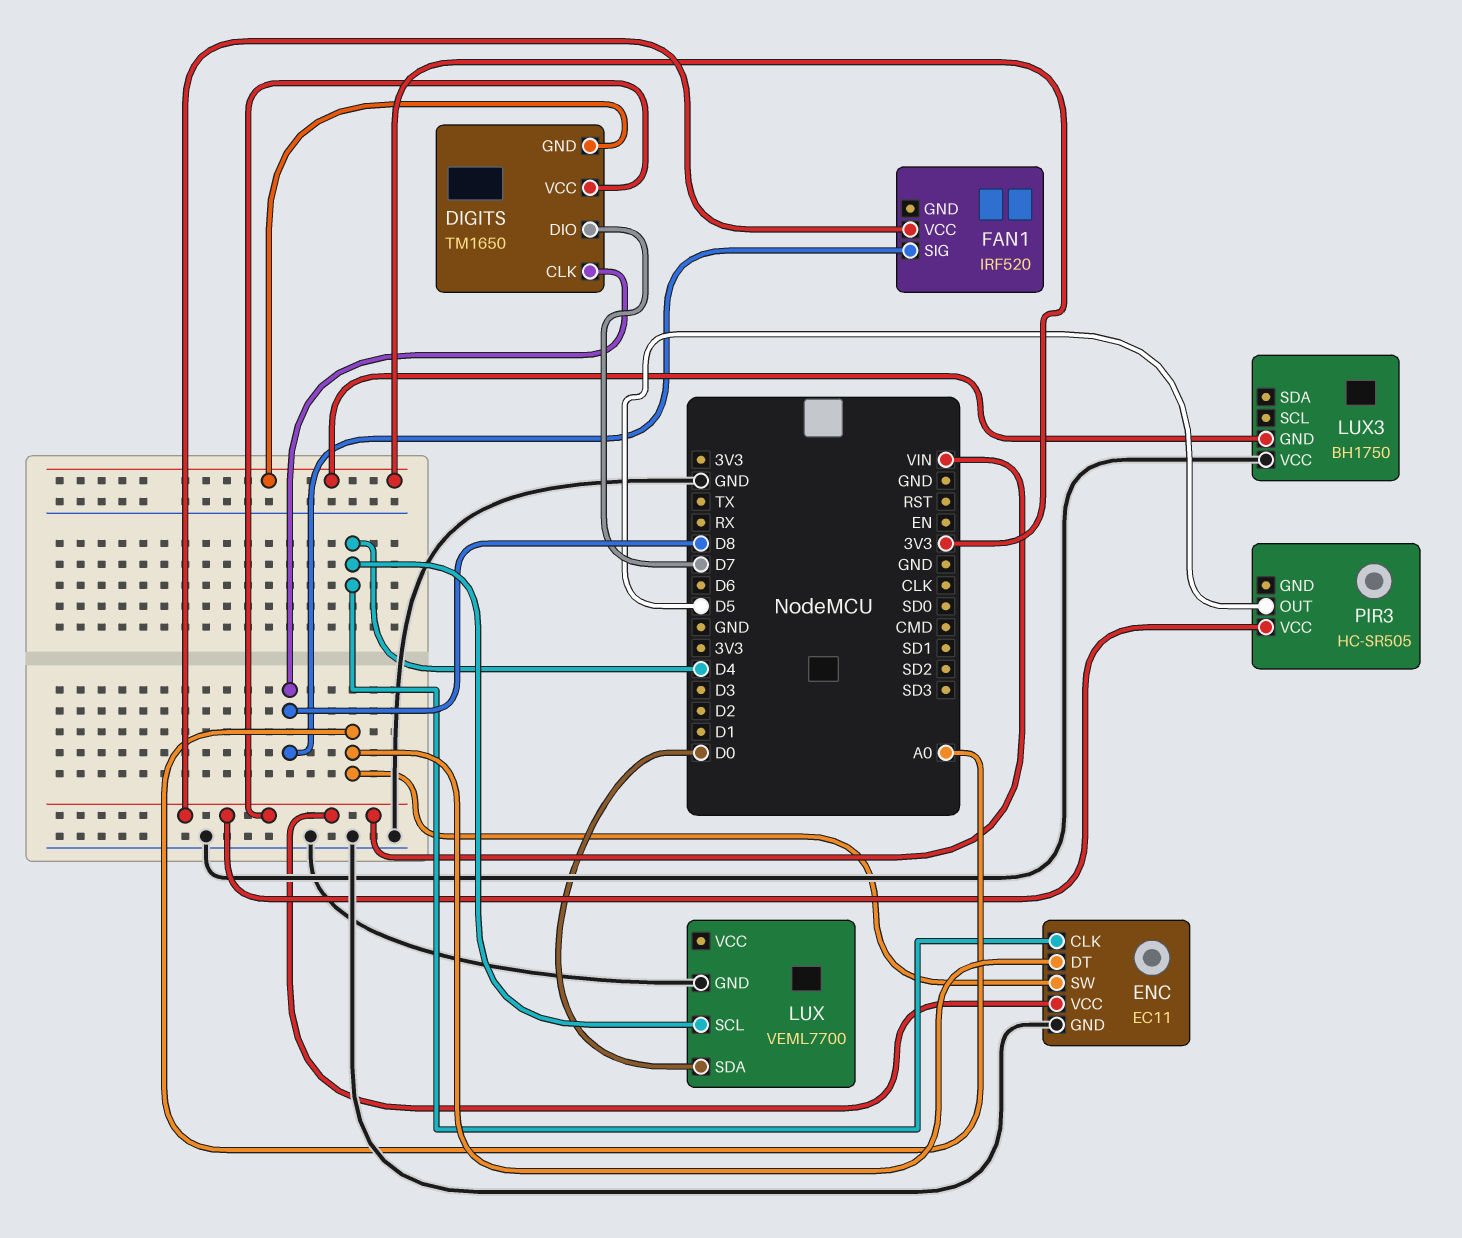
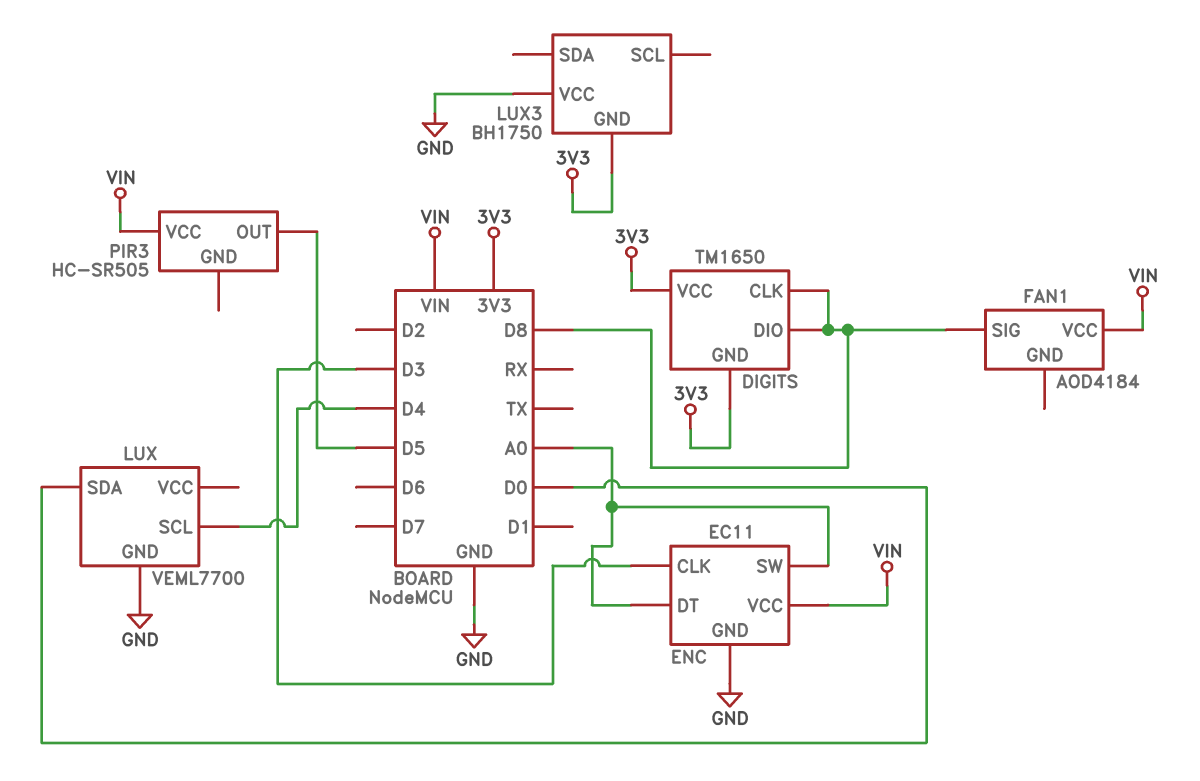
DIGITS pin DIO: D7 -> D8
DIGITS pin VCC: VIN -> 3V3
ENC pin CLK: D4 -> D3
FAN1: IRF520 -> AOD4184

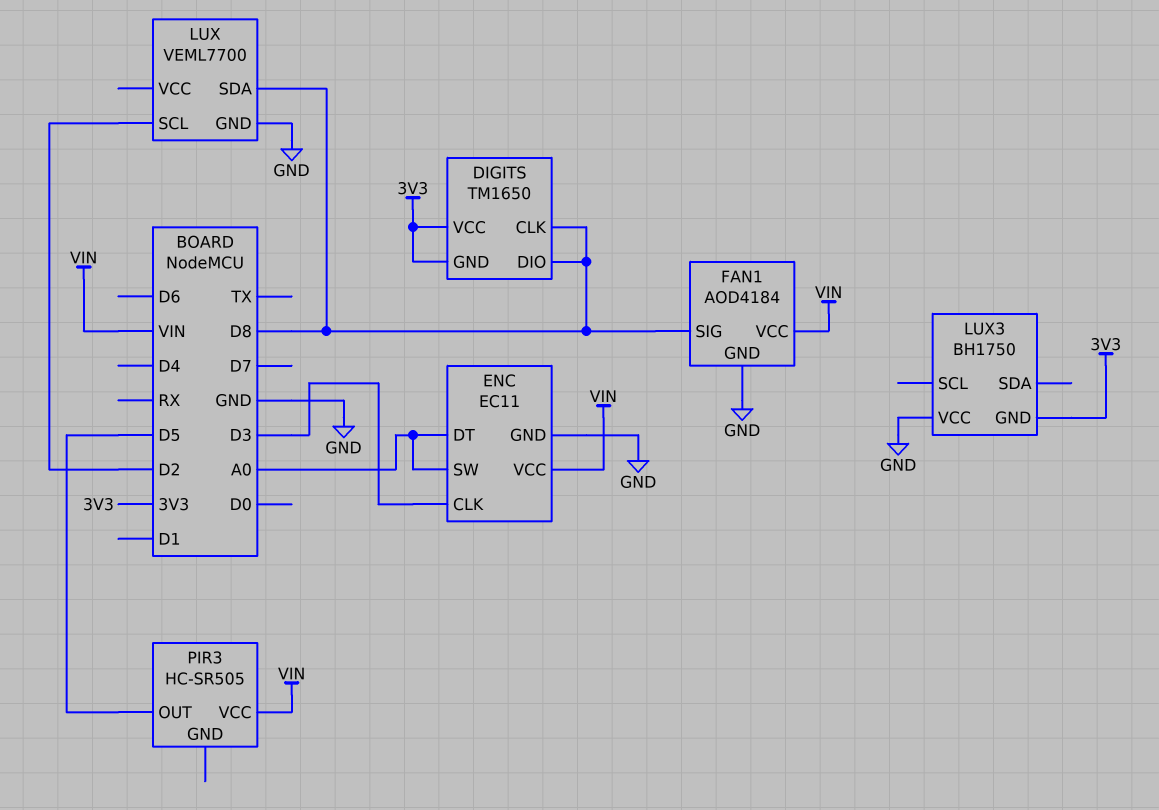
FAN1 pin GND: none -> GND
LUX pin SCL: D4 -> D2
LUX pin SDA: D0 -> D8

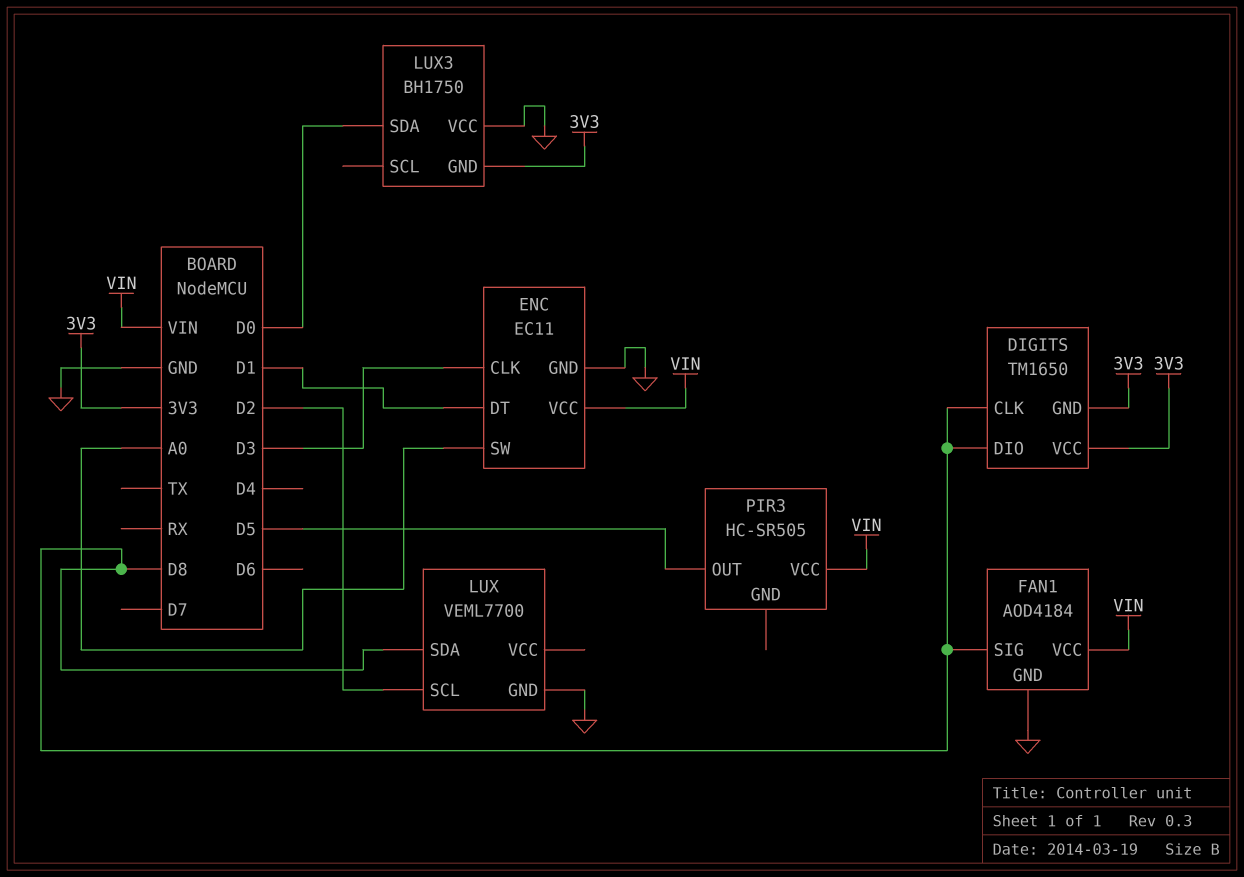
ENC pin DT: A0 -> D1
LUX3 pin SDA: none -> D0

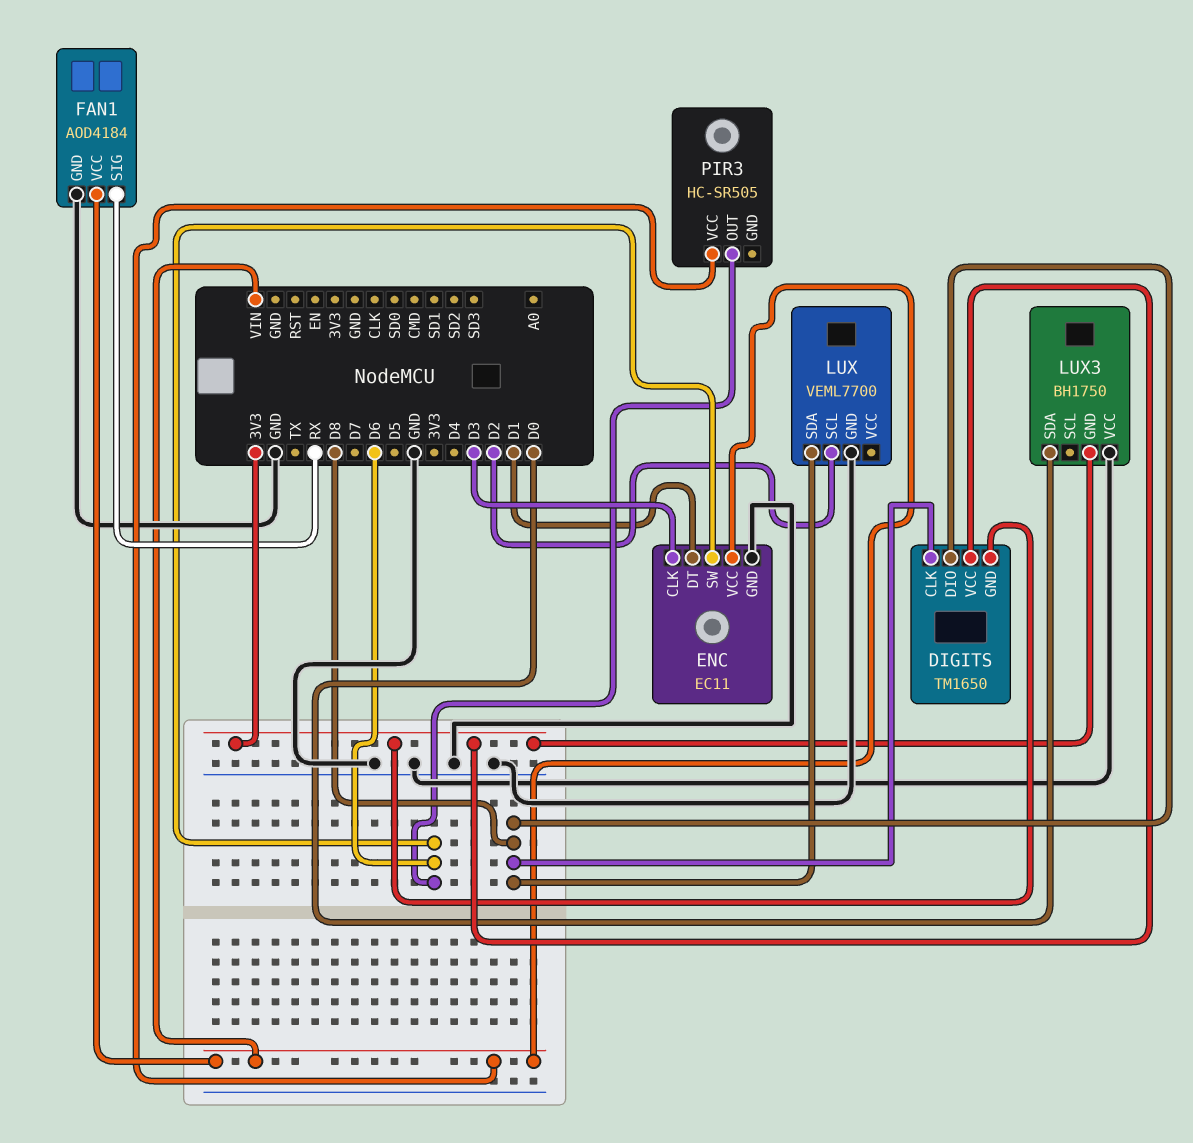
ENC pin SW: A0 -> D6
FAN1 pin SIG: D8 -> RX
PIR3 pin OUT: D5 -> D6

